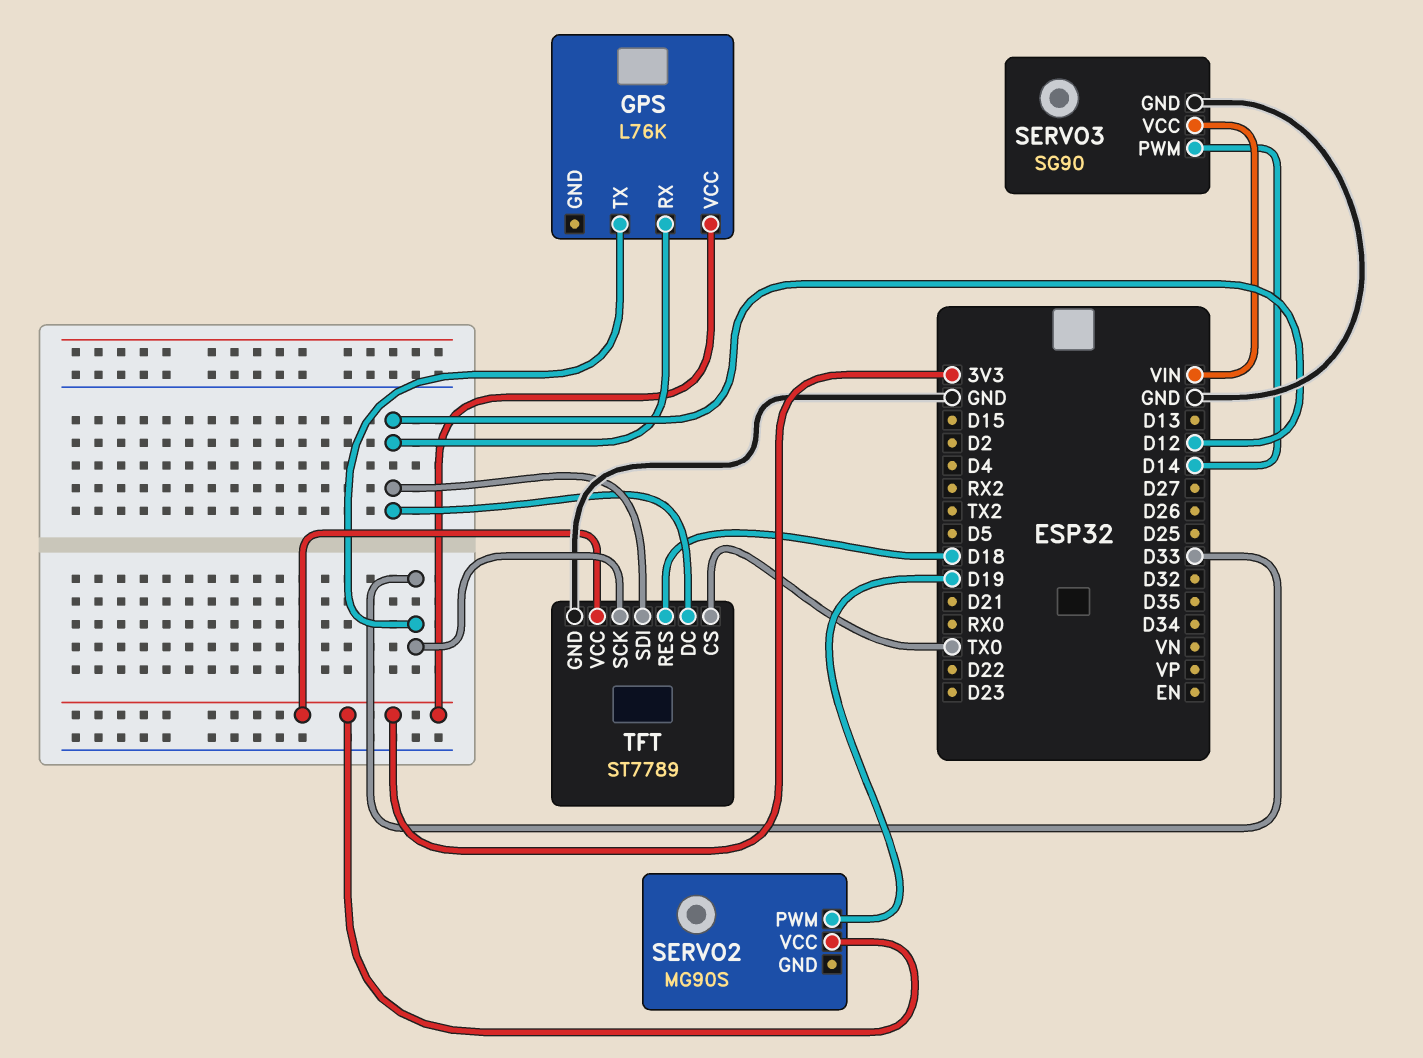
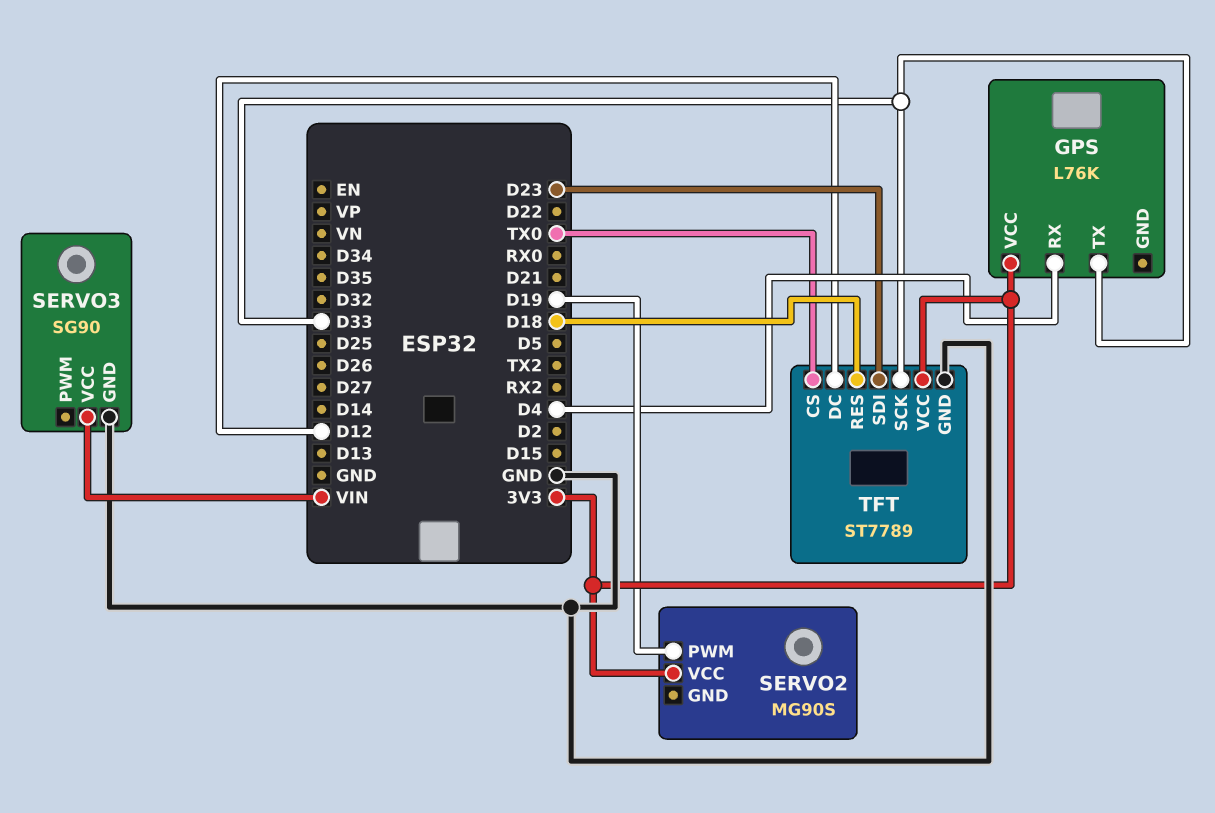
GPS pin RX: D12 -> D4
SERVO3 pin PWM: D14 -> none
TFT pin SDI: D12 -> D23

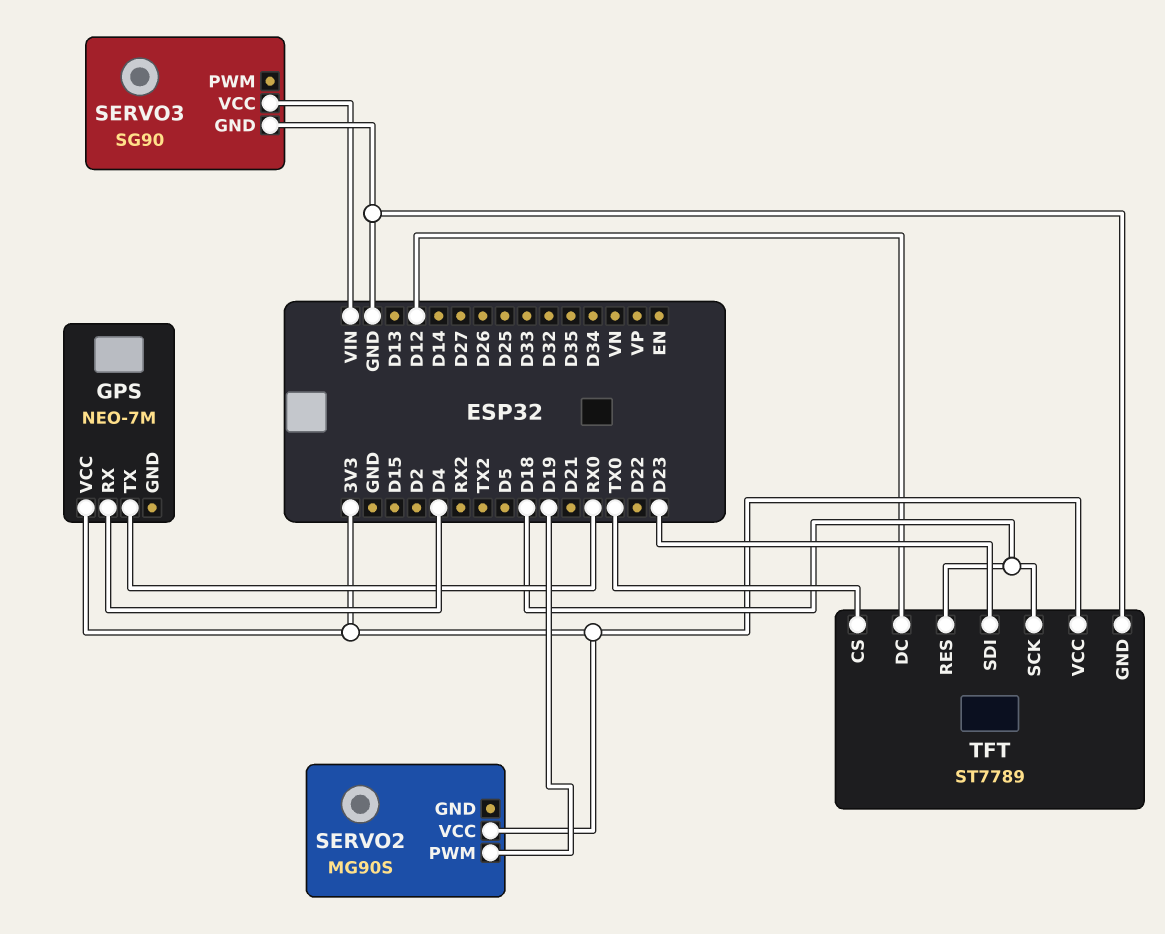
GPS: L76K -> NEO-7M
GPS pin TX: D33 -> RX0
TFT pin SCK: D33 -> D18

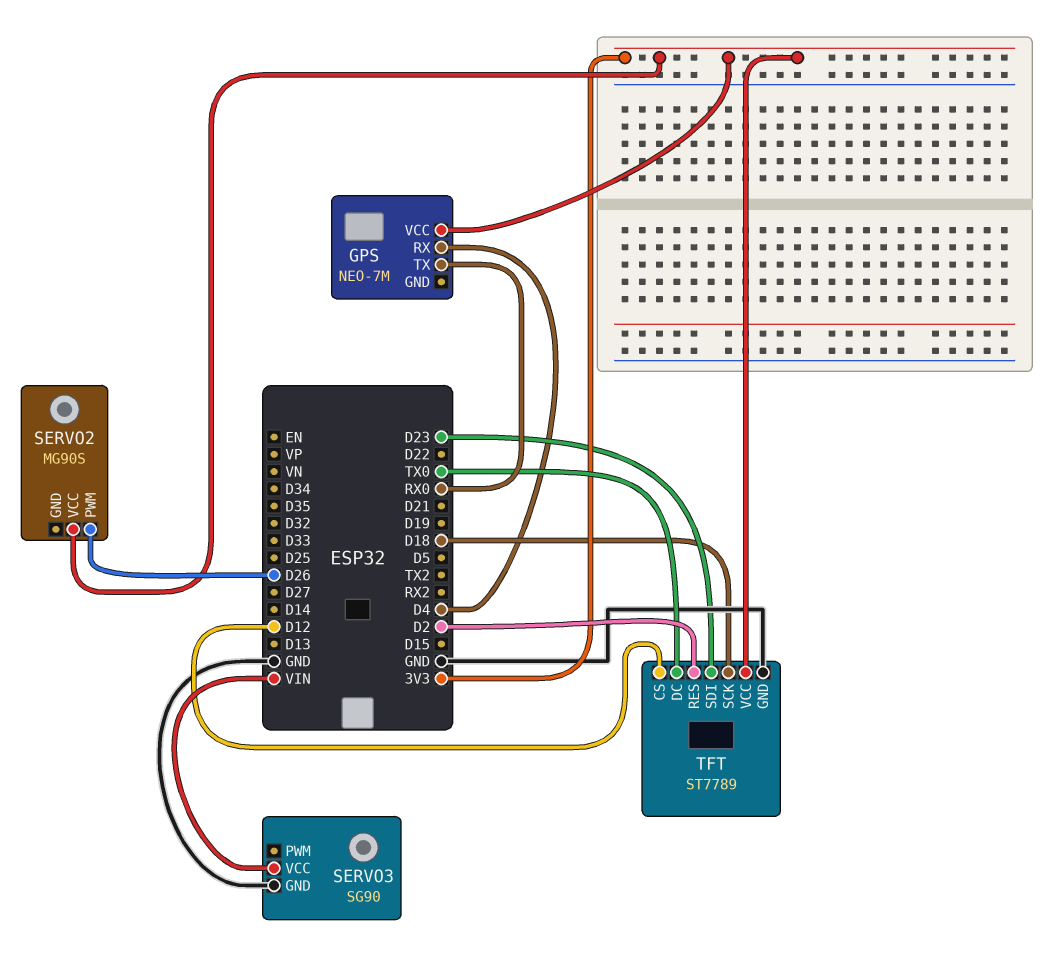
SERVO2 pin PWM: D19 -> D26
TFT pin CS: TX0 -> D12
TFT pin DC: D12 -> TX0
TFT pin RES: D18 -> D2

